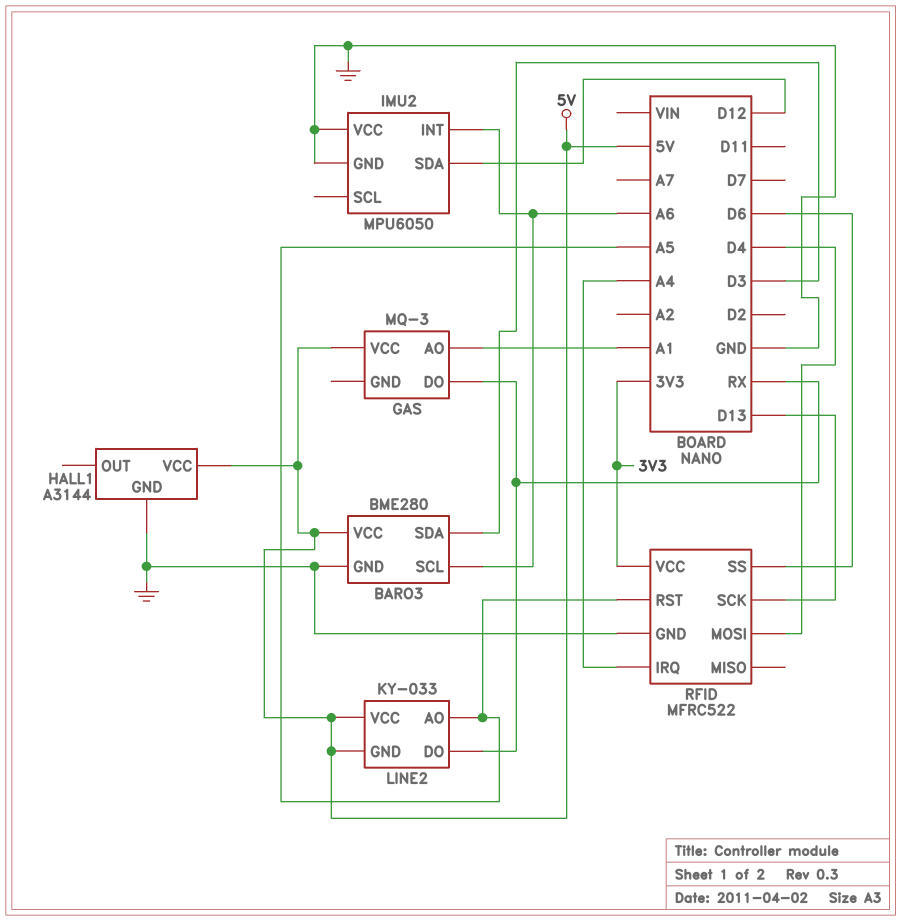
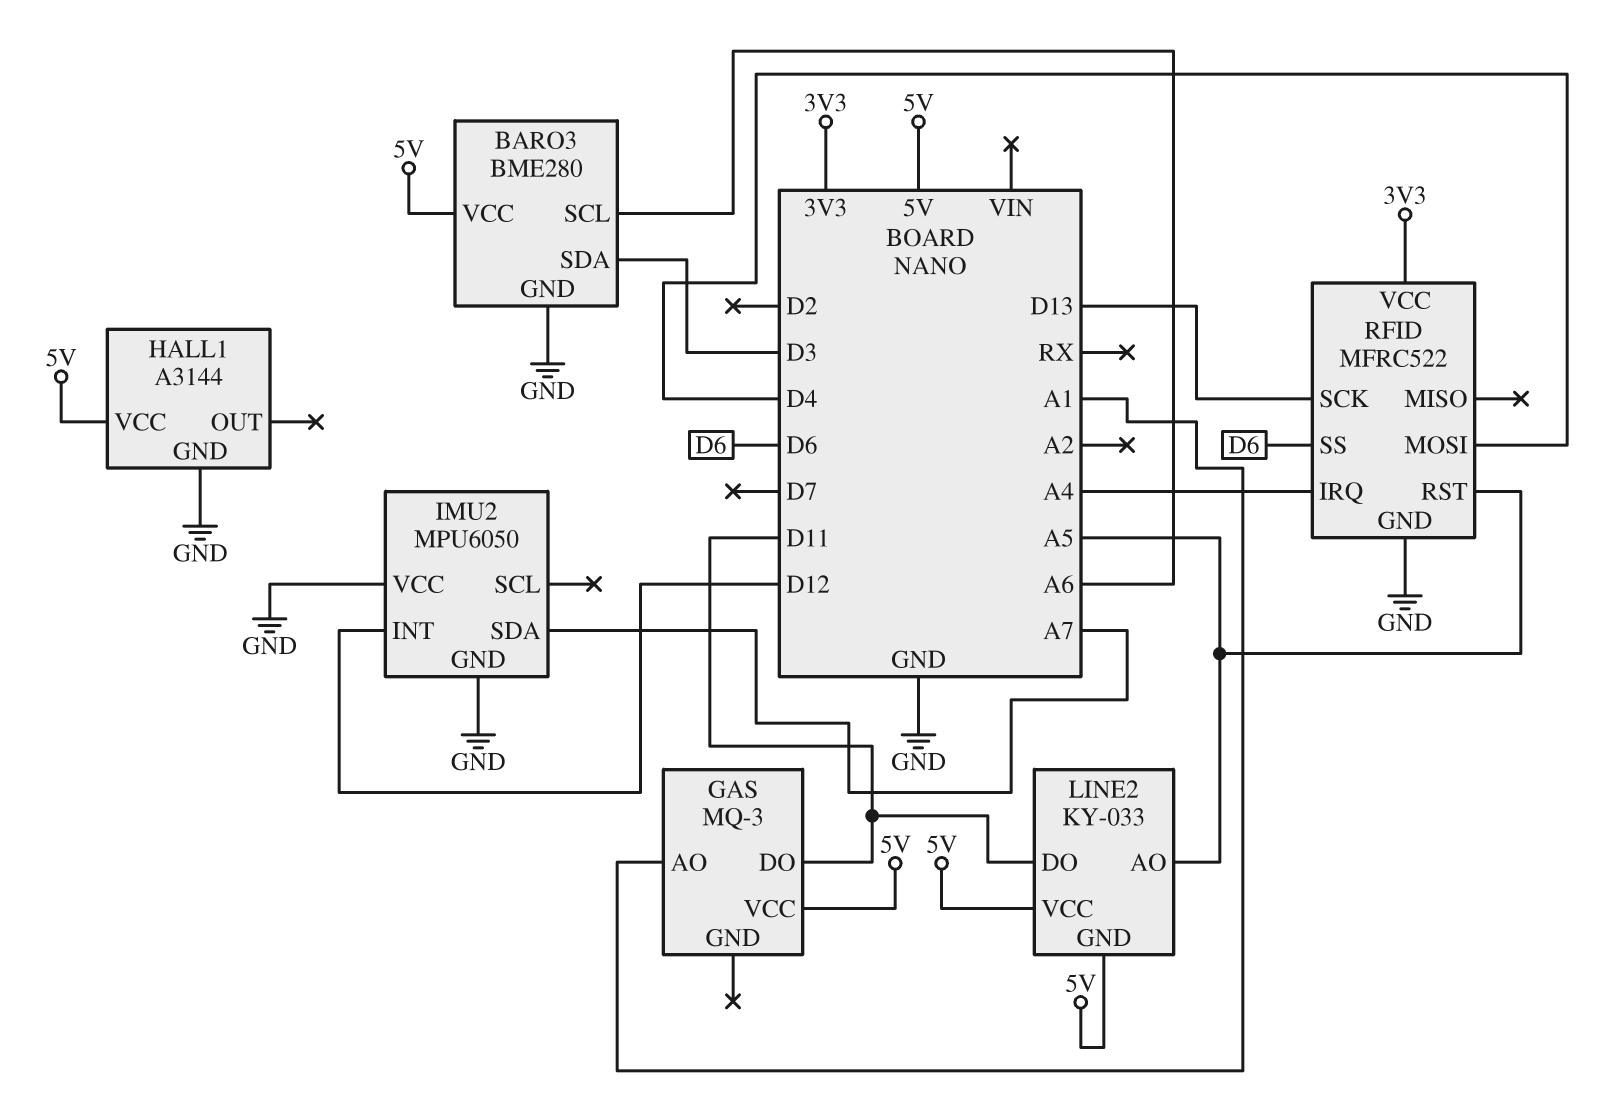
GAS pin DO: RX -> D11
IMU2 pin INT: A6 -> D12
IMU2 pin SDA: D12 -> A7
LINE2 pin DO: RX -> D11

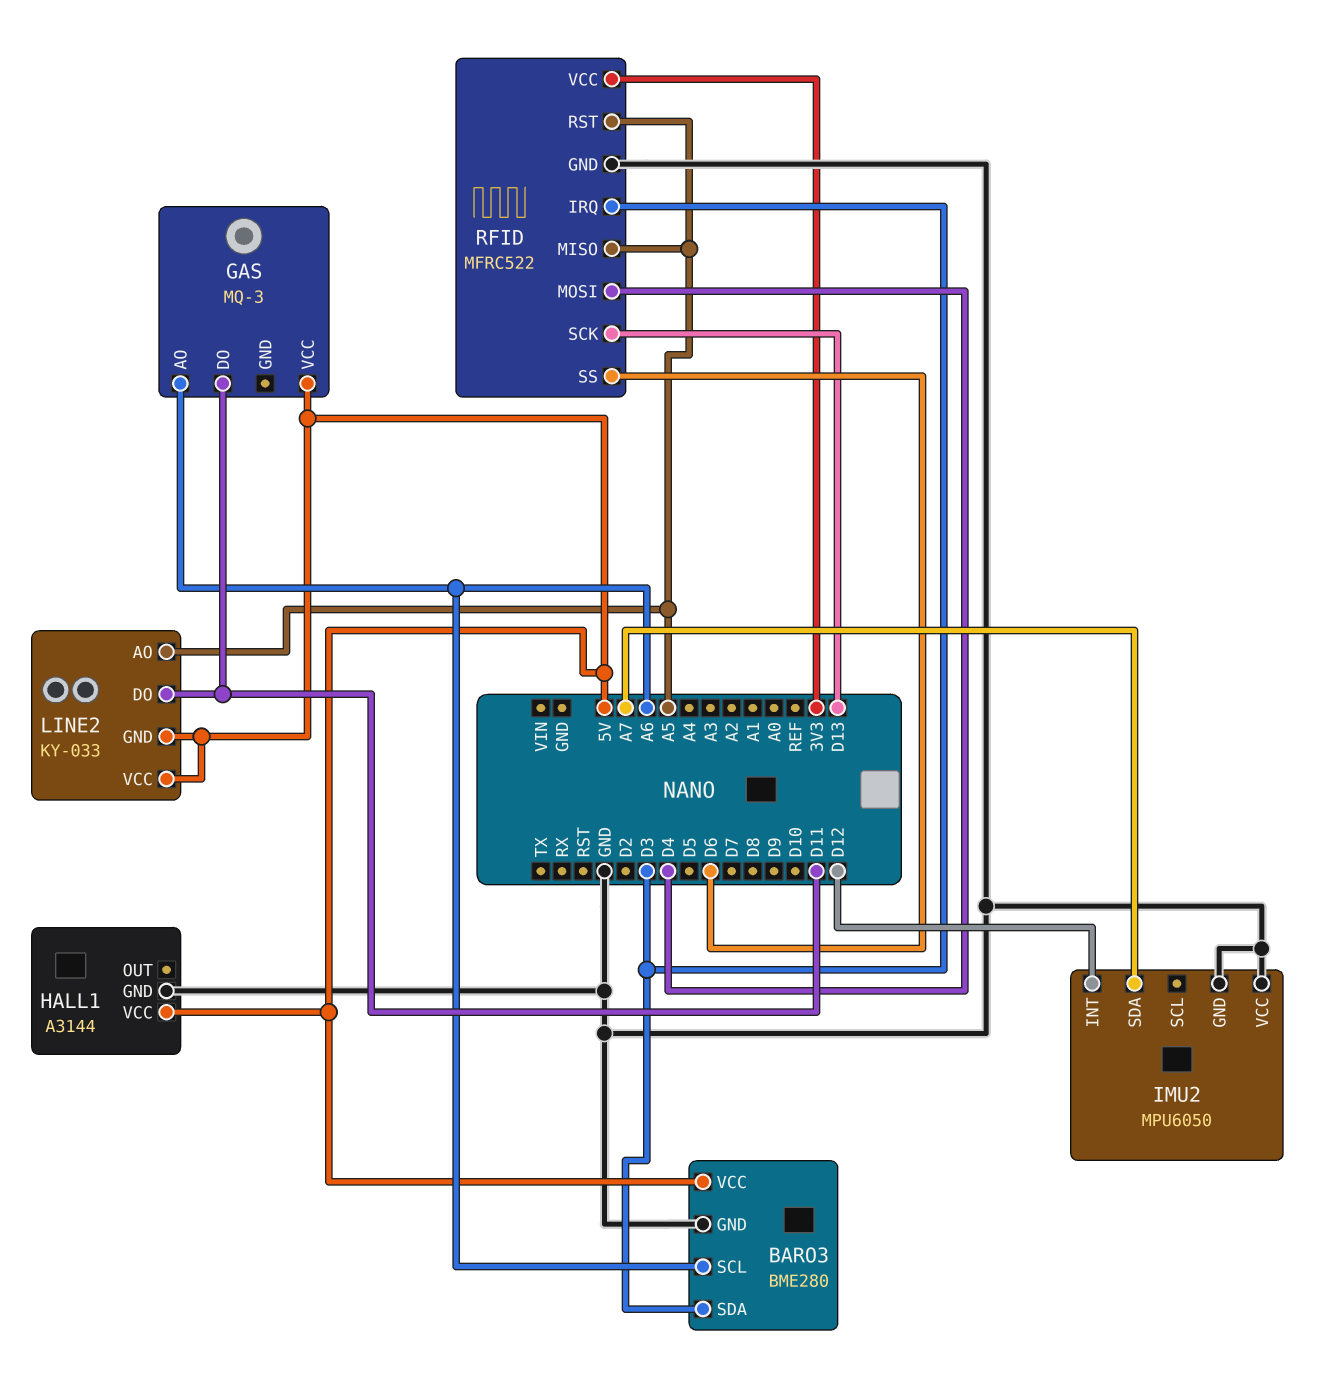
GAS pin AO: A1 -> A6
RFID pin IRQ: A4 -> D3
RFID pin MISO: none -> A5

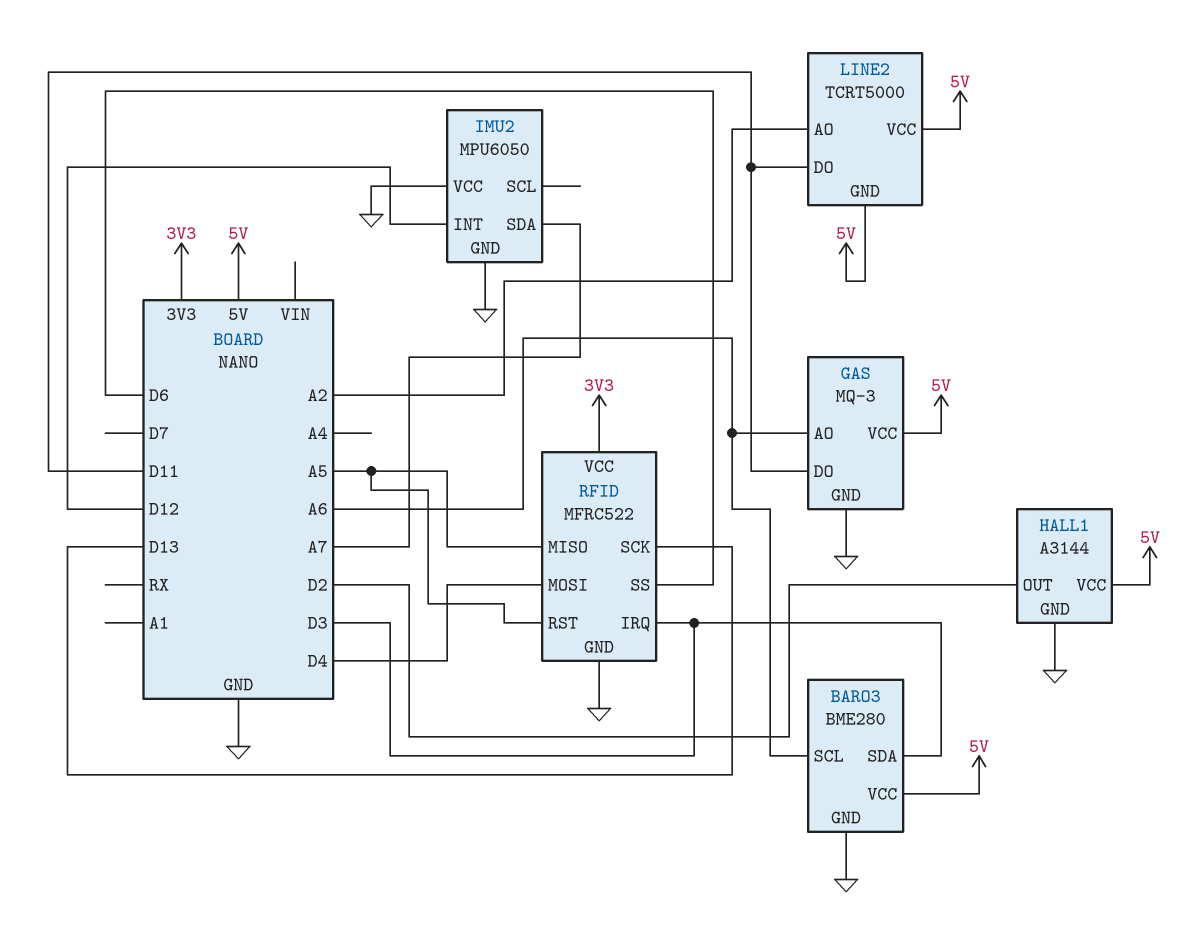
GAS pin GND: none -> GND
HALL1 pin OUT: none -> D2
LINE2: KY-033 -> TCRT5000
LINE2 pin AO: A5 -> A2

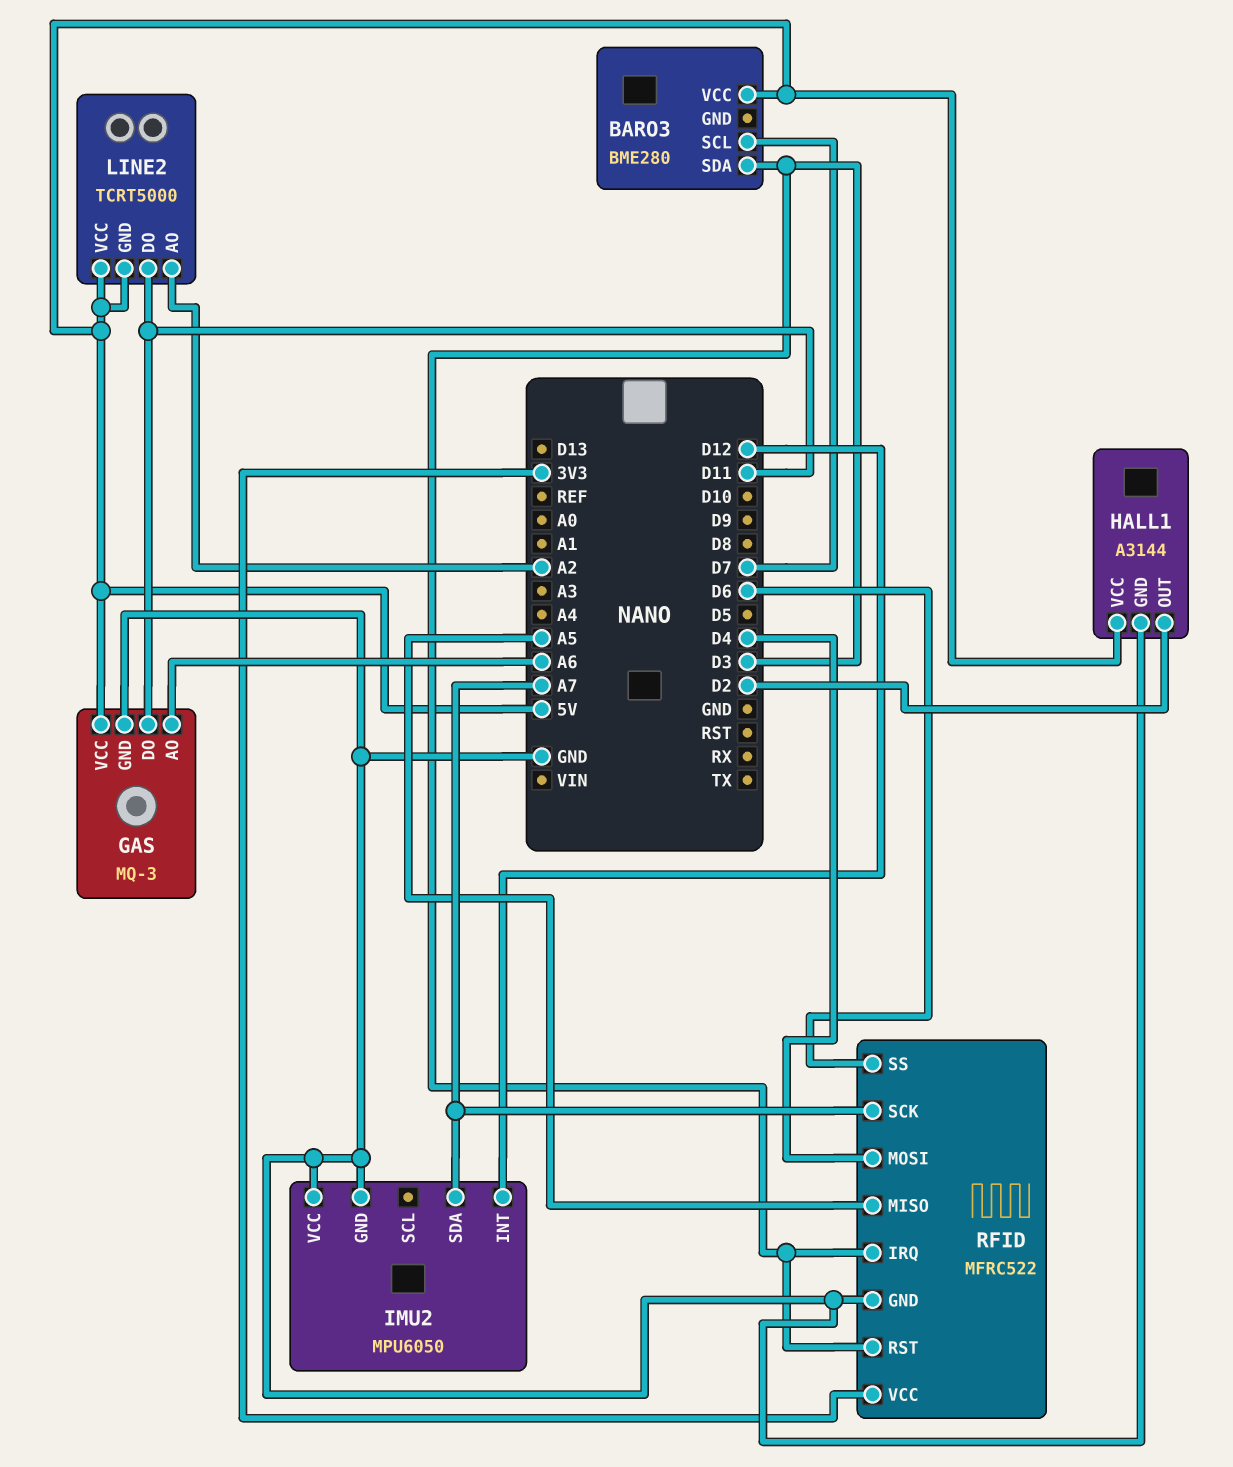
BARO3 pin GND: GND -> none
BARO3 pin SCL: A6 -> D7
RFID pin RST: A5 -> D3
RFID pin SCK: D13 -> A7

